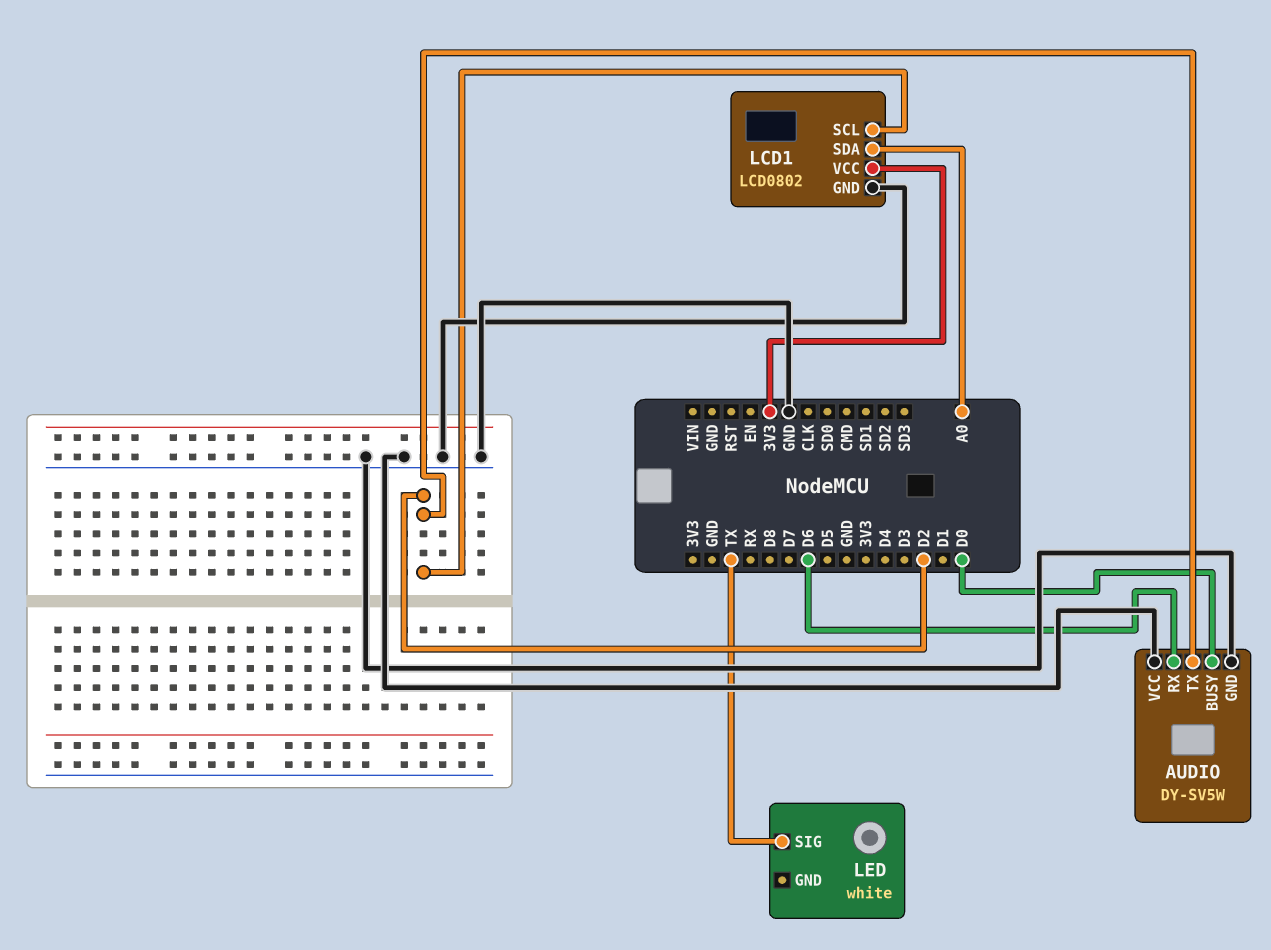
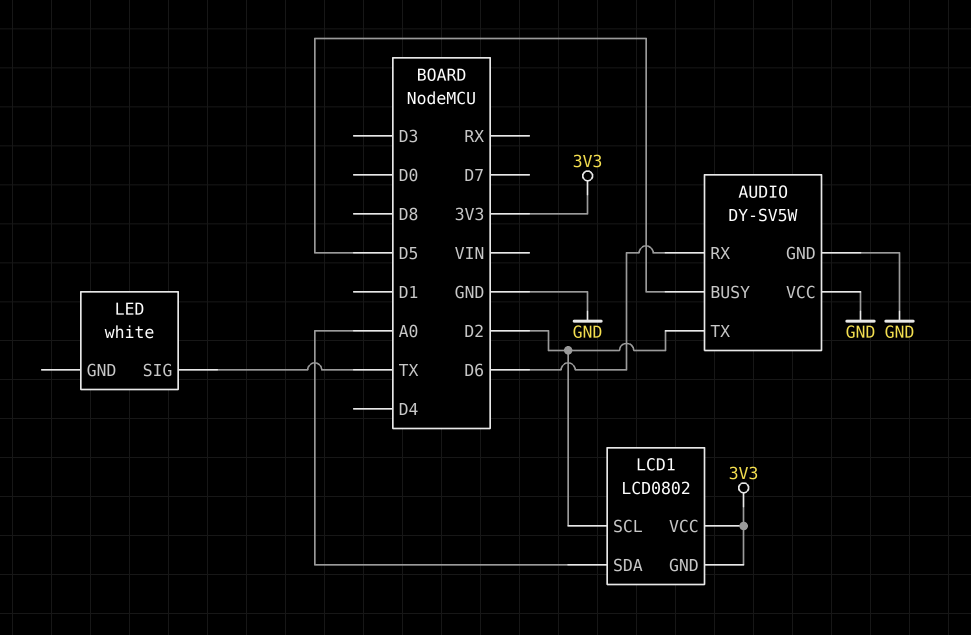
AUDIO pin BUSY: D0 -> D5
LCD1 pin GND: GND -> 3V3

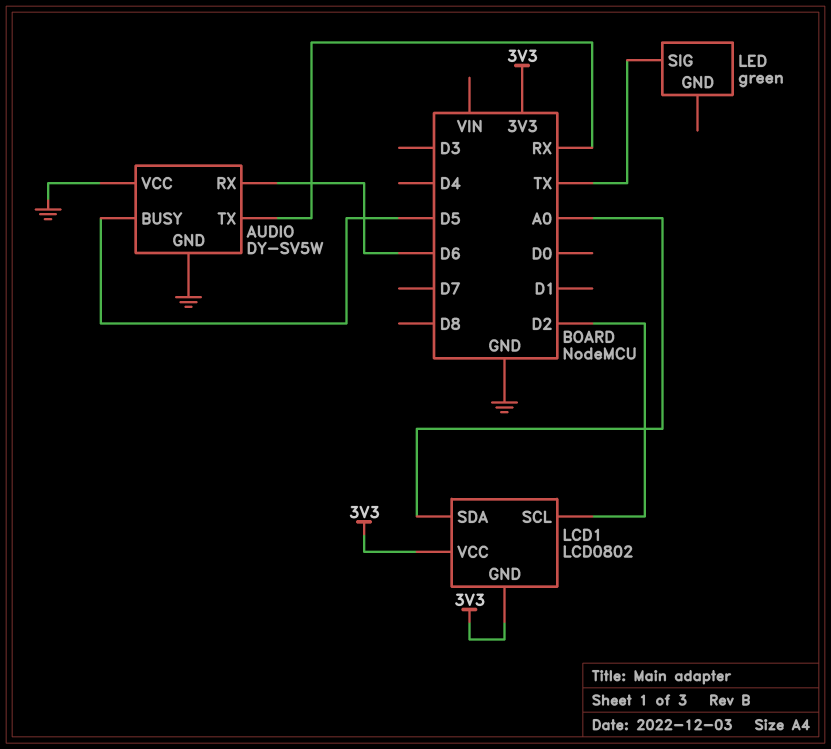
AUDIO pin TX: D2 -> RX
LED: white -> green

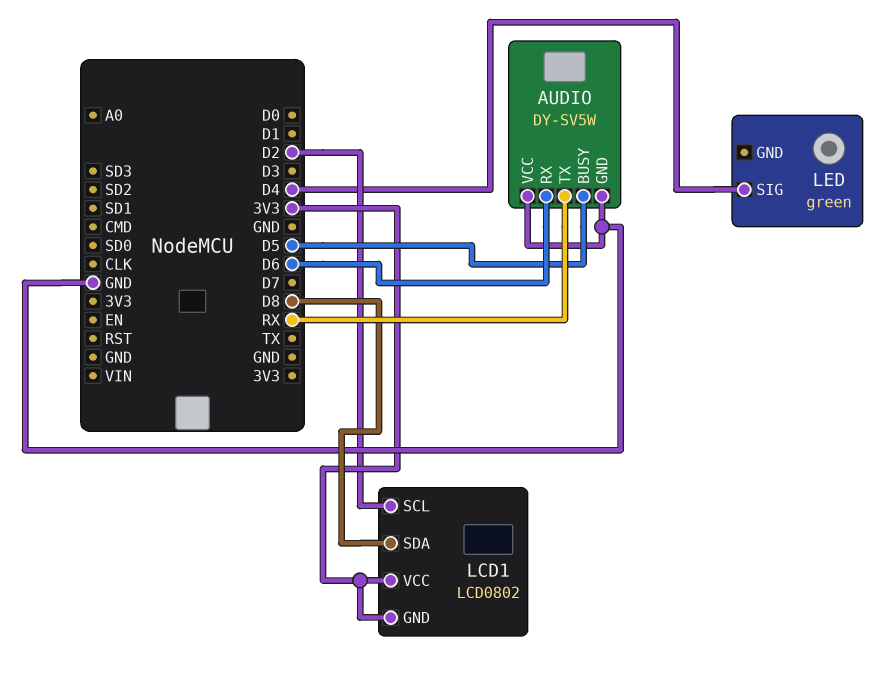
LCD1 pin SDA: A0 -> D8
LED pin SIG: TX -> D4

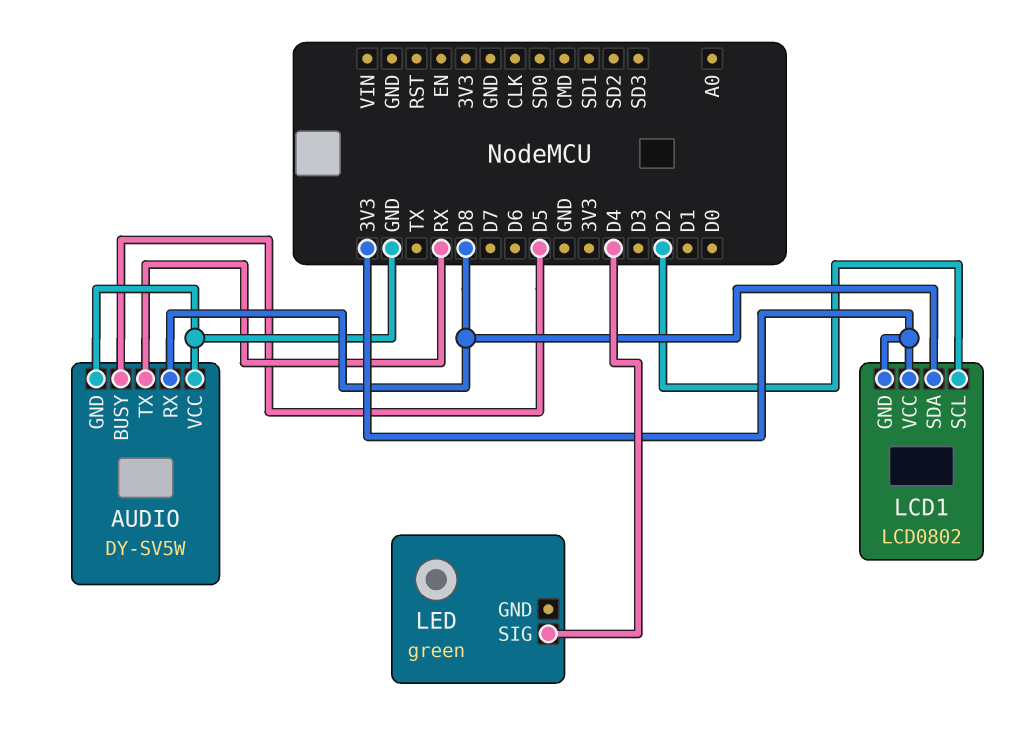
AUDIO pin RX: D6 -> D8

